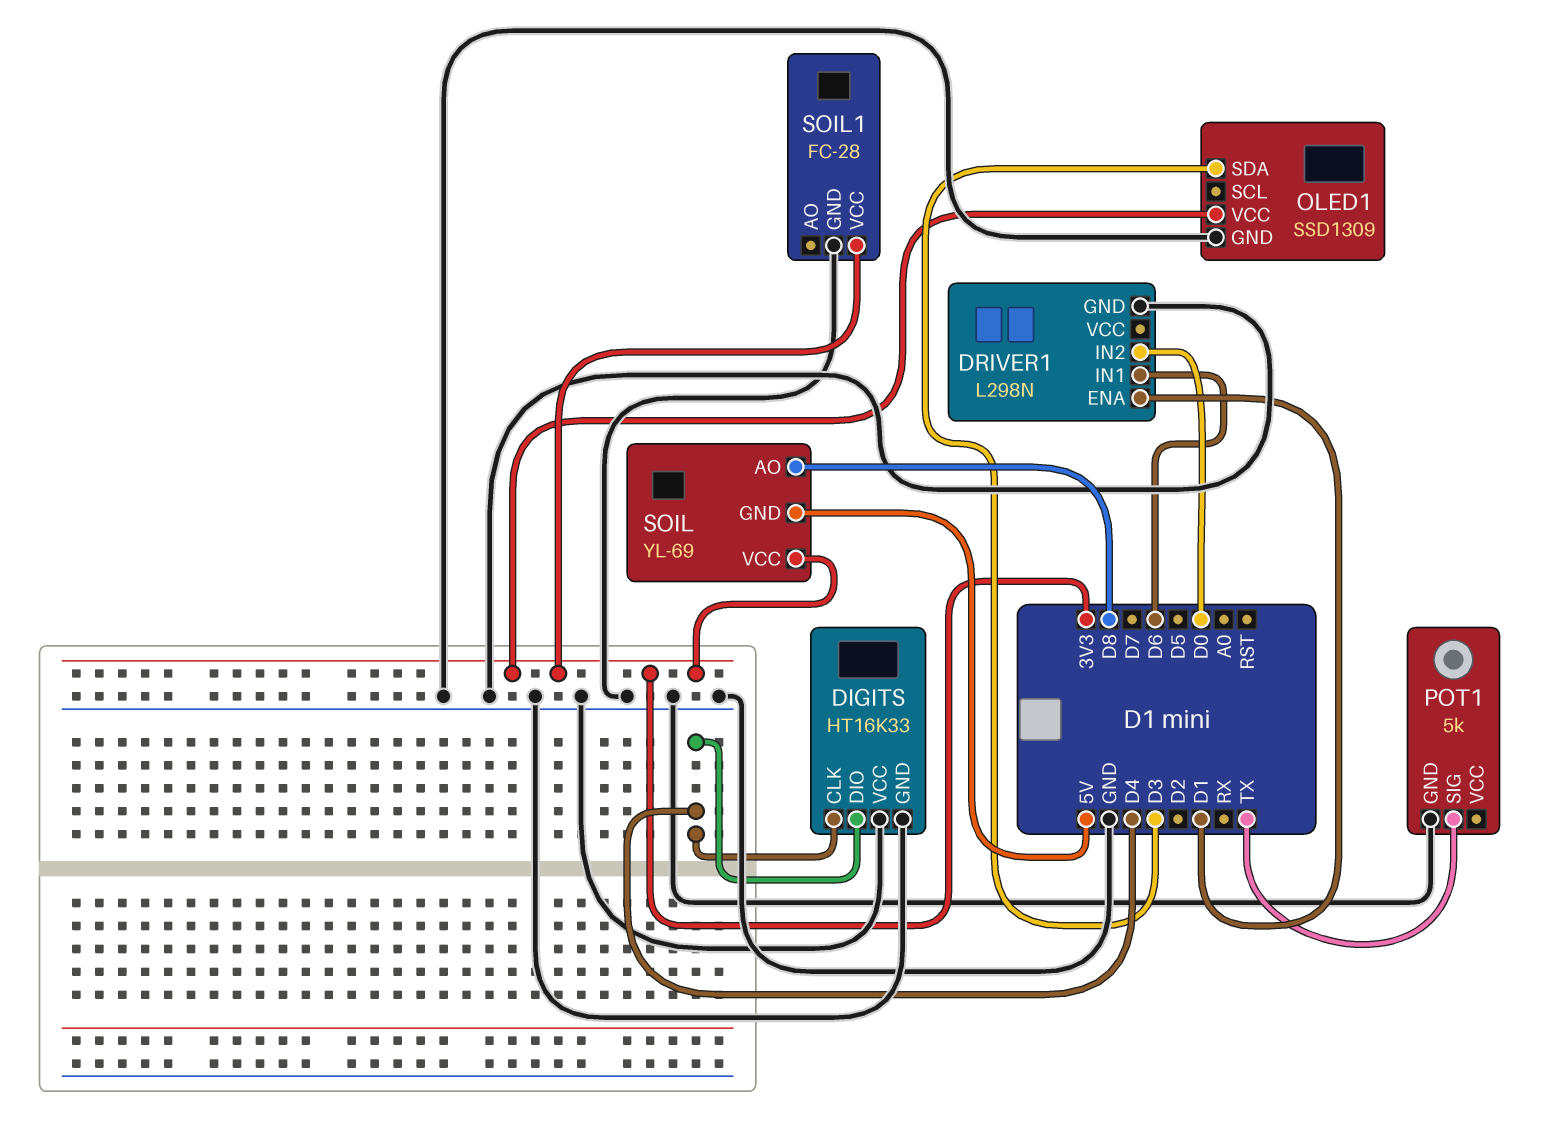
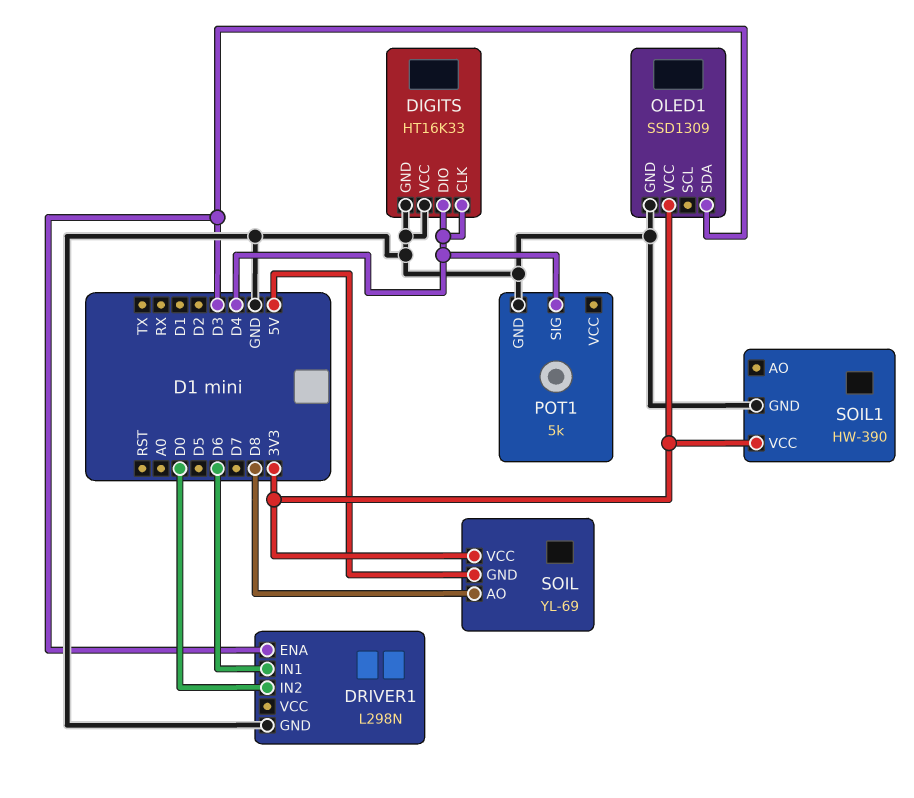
DRIVER1 pin ENA: D1 -> D3
POT1 pin SIG: TX -> D4
SOIL1: FC-28 -> HW-390

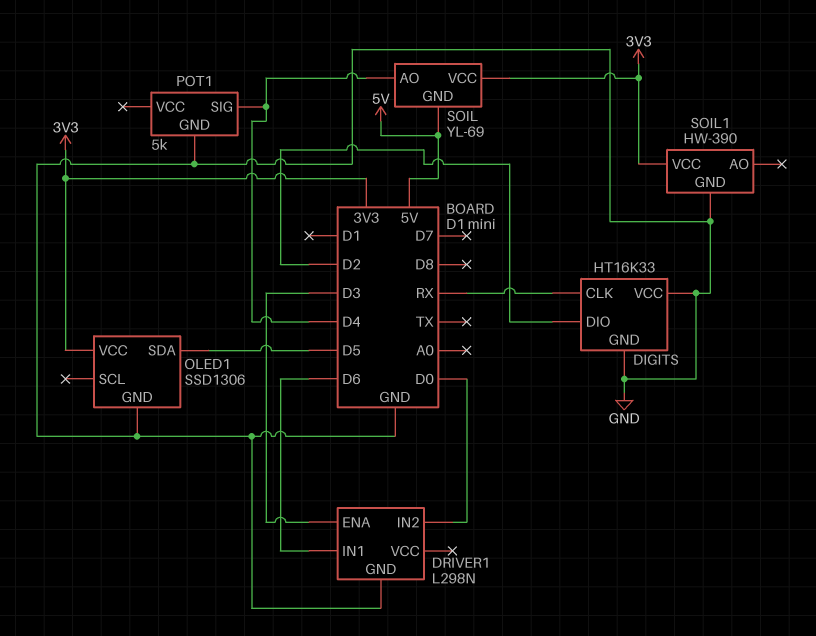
DIGITS pin CLK: D4 -> RX
DIGITS pin DIO: D4 -> D2
OLED1: SSD1309 -> SSD1306
OLED1 pin SDA: D3 -> D5
SOIL pin AO: D8 -> D4

